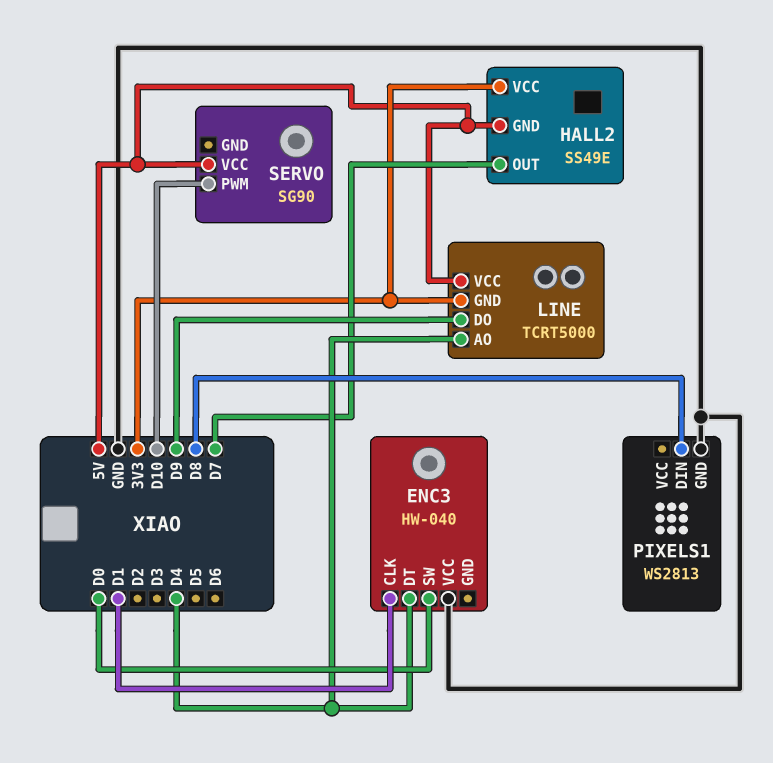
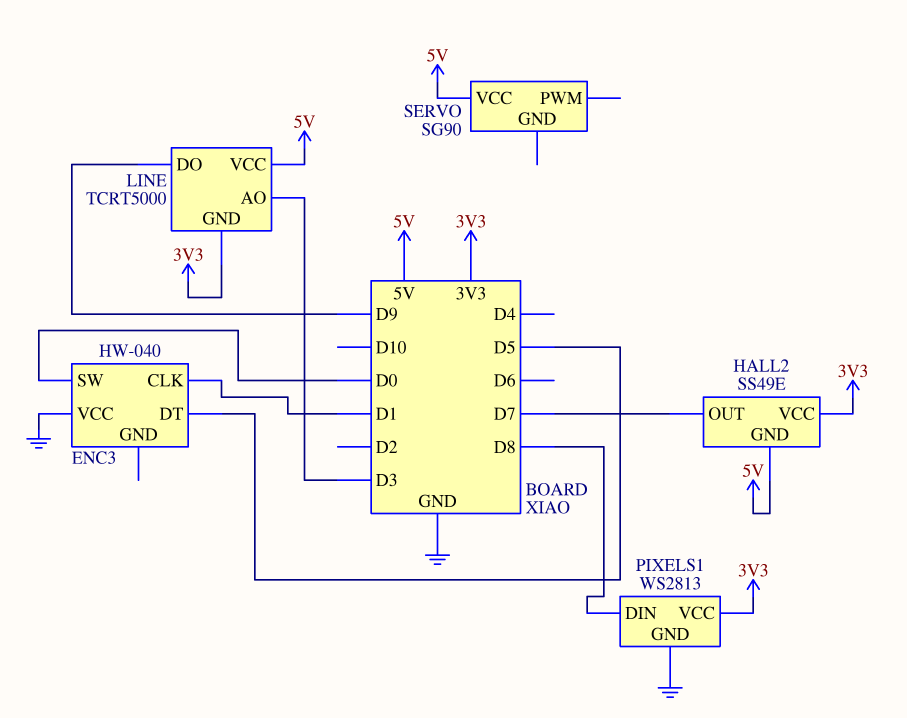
ENC3 pin DT: D4 -> D5
LINE pin AO: D4 -> D3
PIXELS1 pin VCC: none -> 3V3
SERVO pin PWM: D10 -> none

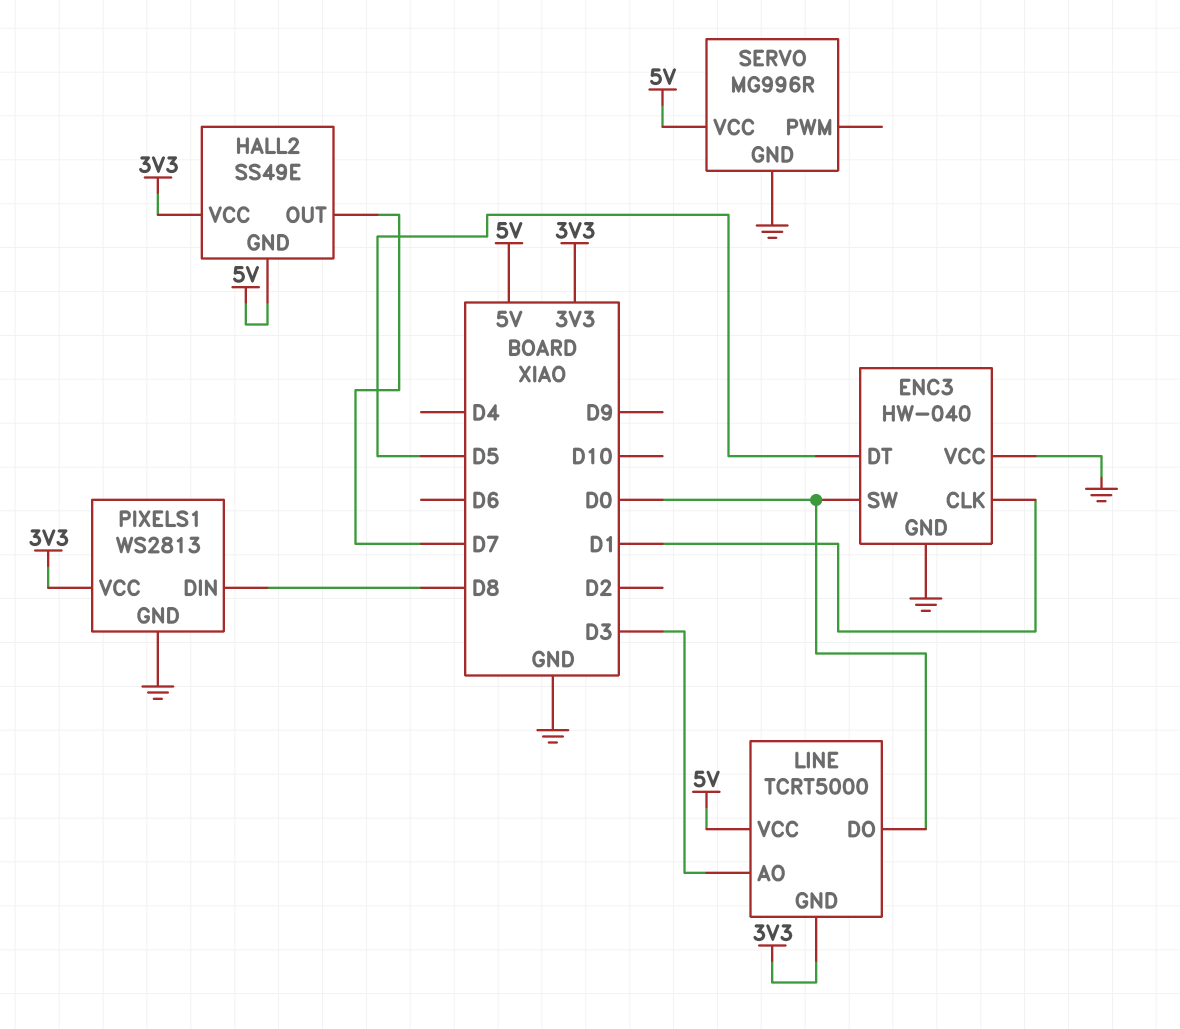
ENC3 pin GND: none -> GND
LINE pin DO: D9 -> D0
SERVO: SG90 -> MG996R
SERVO pin GND: none -> GND

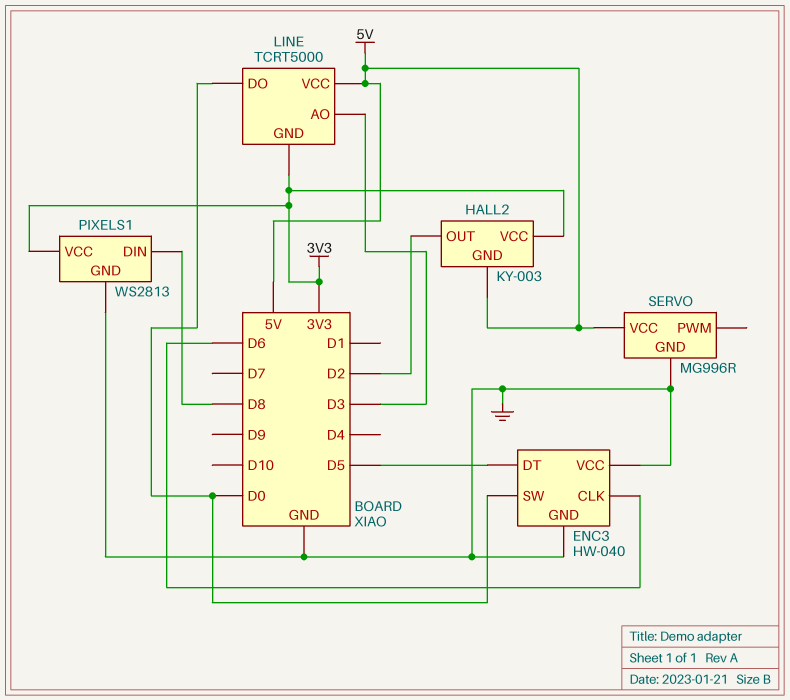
ENC3 pin CLK: D1 -> D6
HALL2: SS49E -> KY-003
HALL2 pin OUT: D7 -> D2

